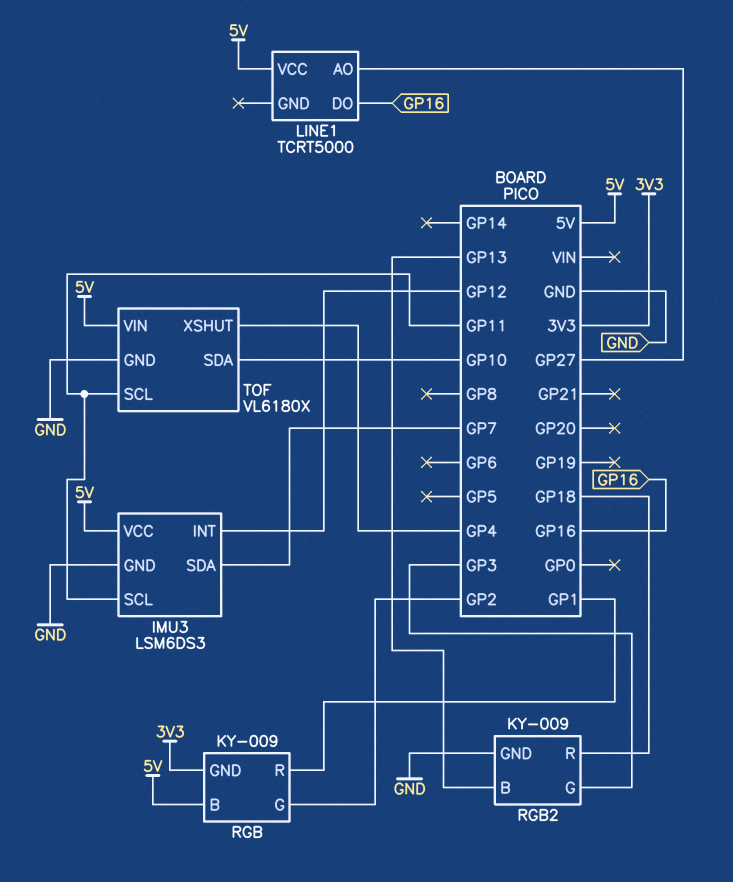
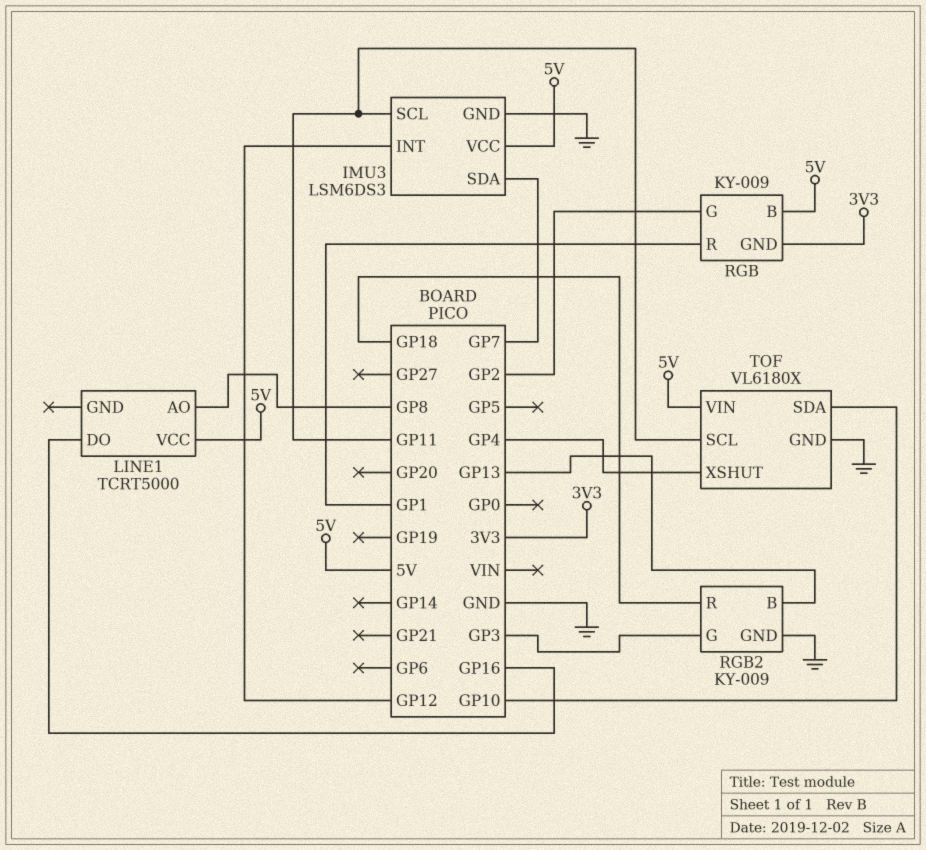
LINE1 pin AO: GP27 -> GP8

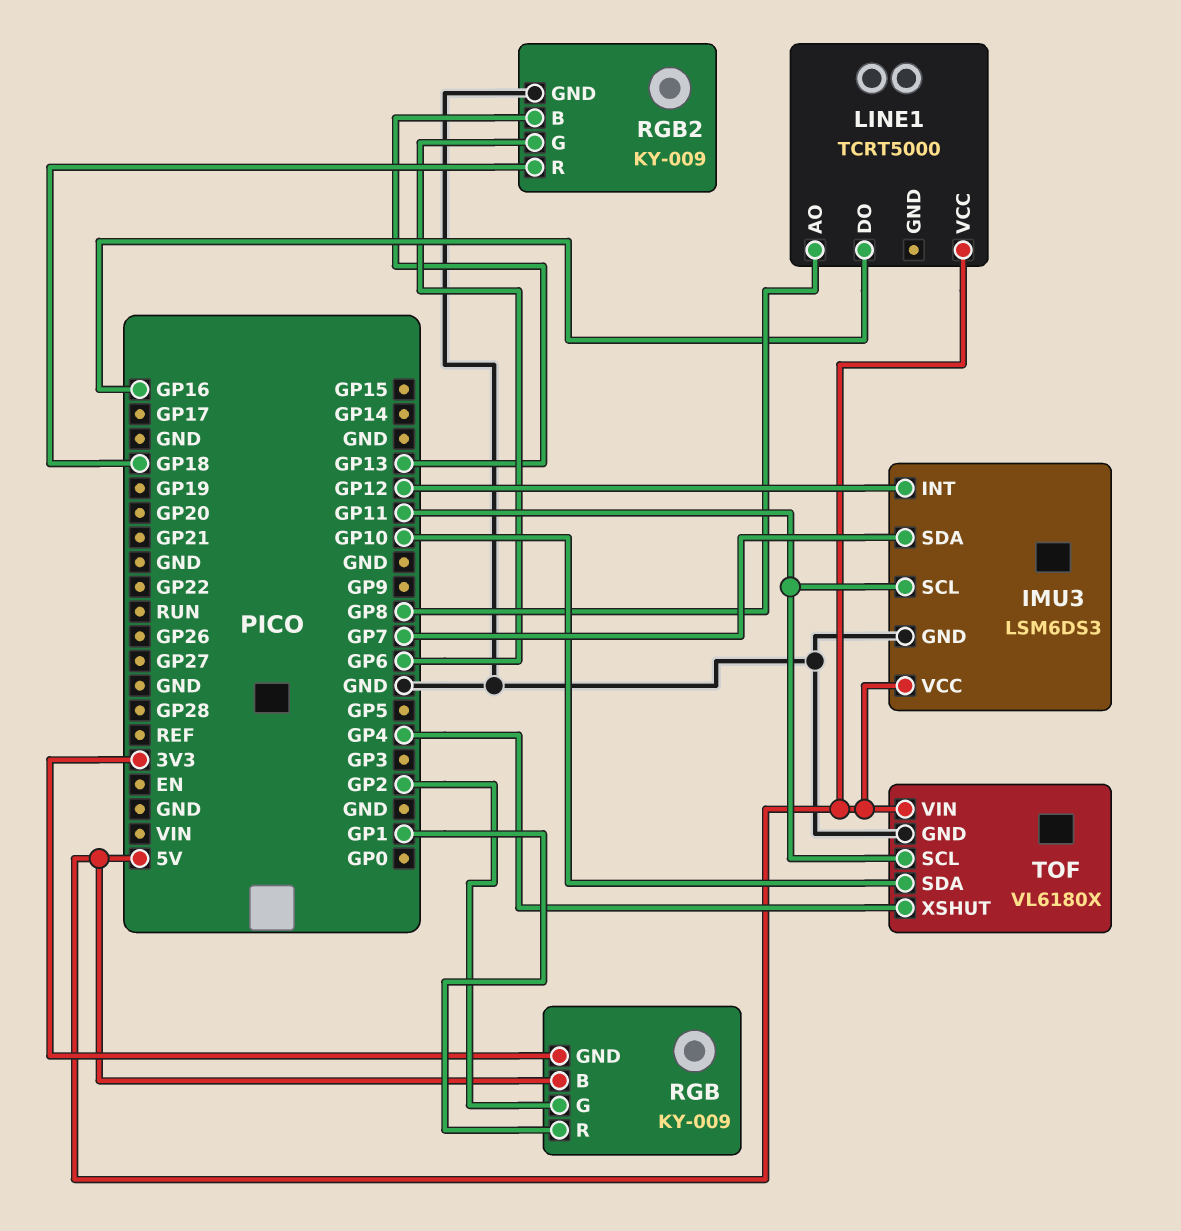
RGB2 pin G: GP3 -> GP6

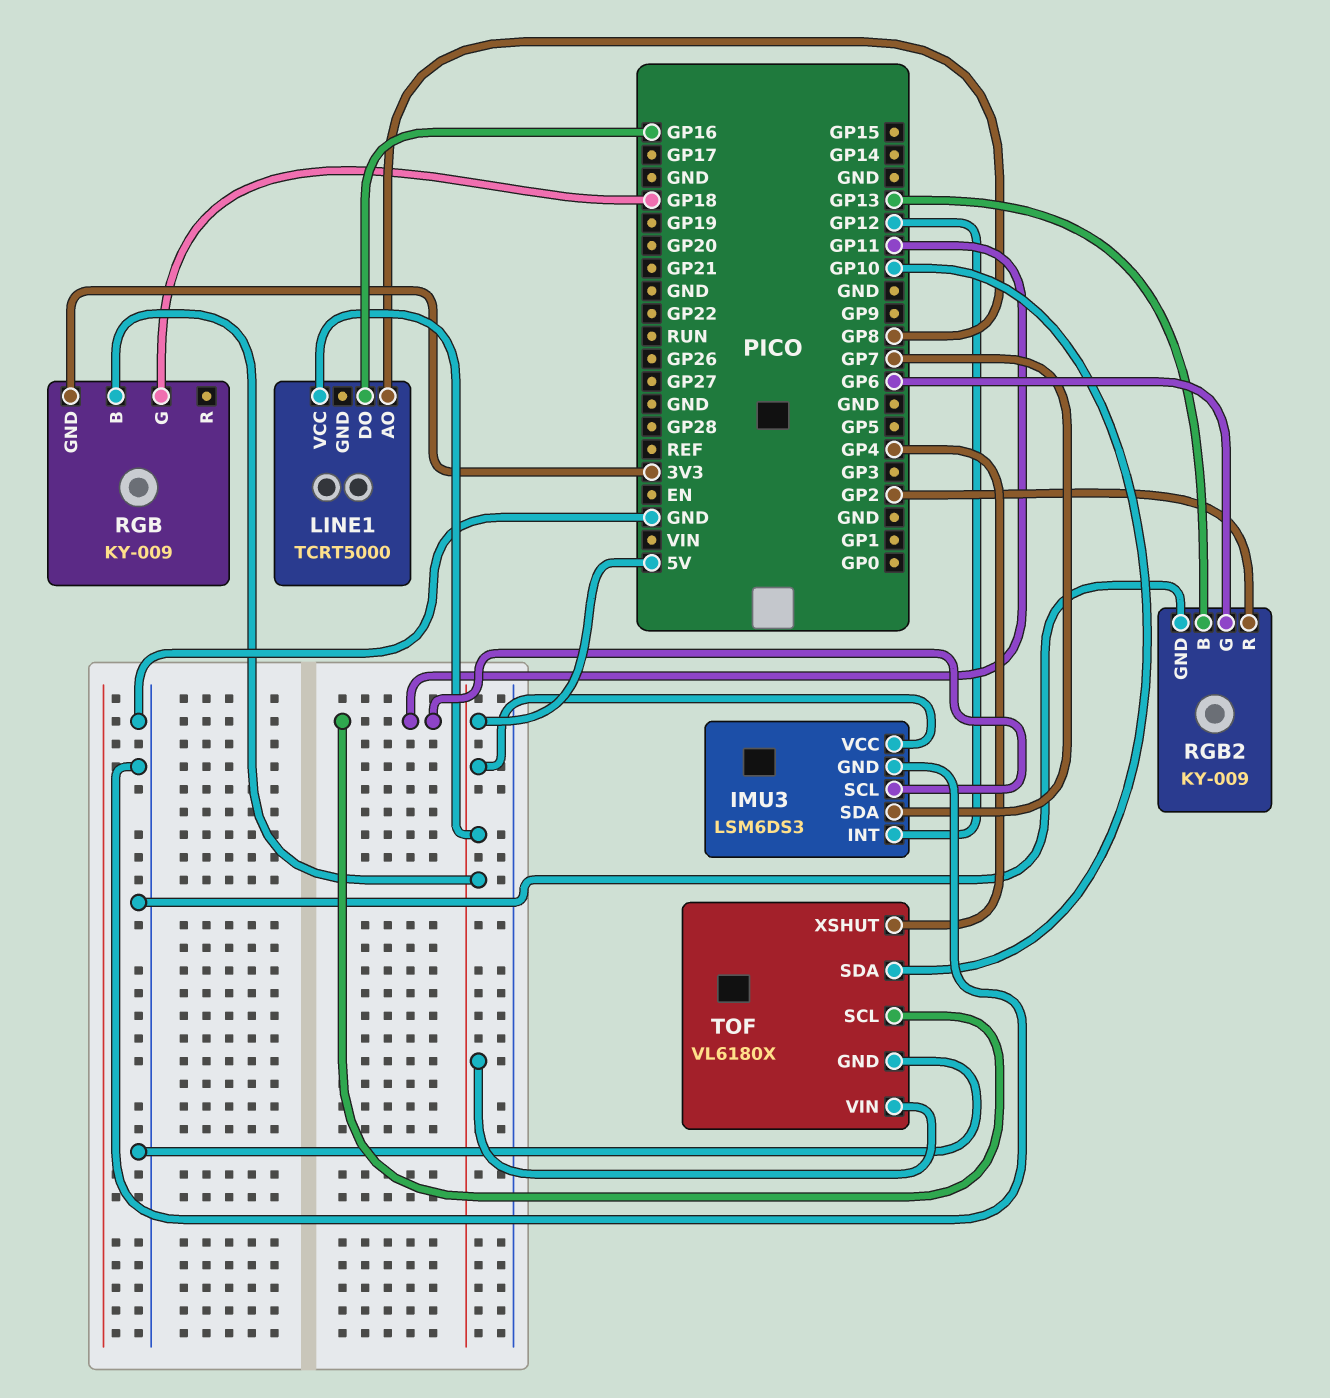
RGB pin G: GP2 -> GP18
RGB pin R: GP1 -> none
RGB2 pin R: GP18 -> GP2

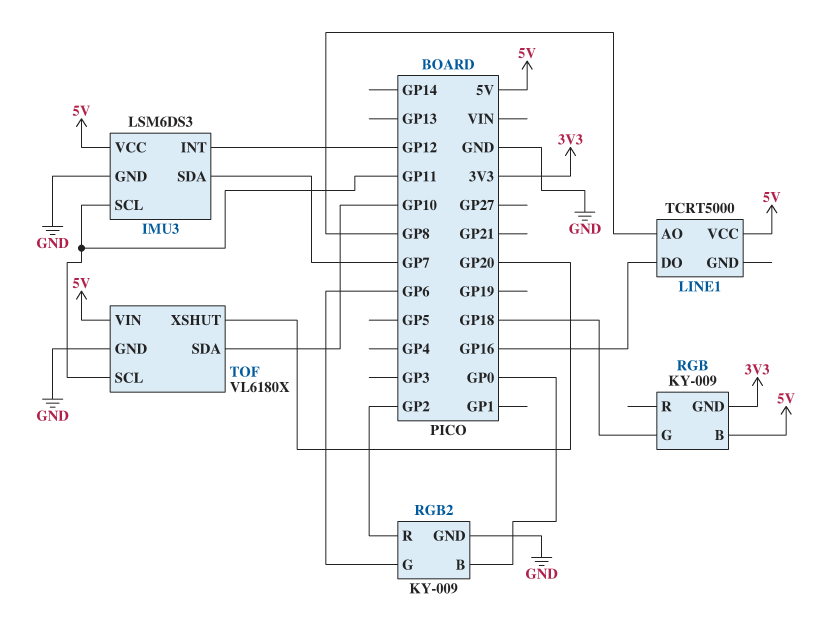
RGB2 pin B: GP13 -> GP0
TOF pin XSHUT: GP4 -> GP20

